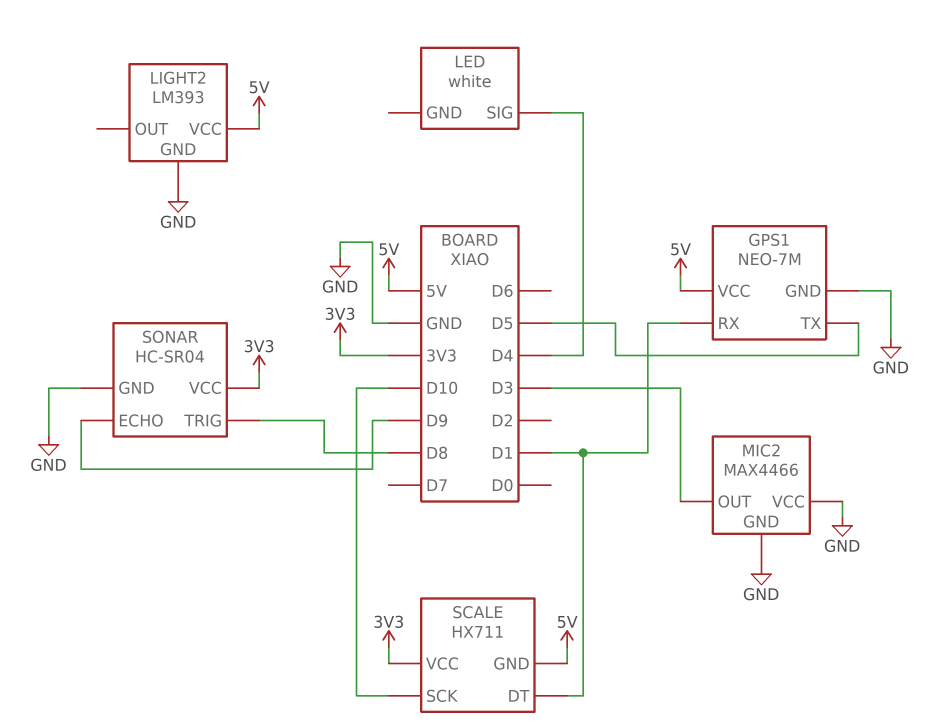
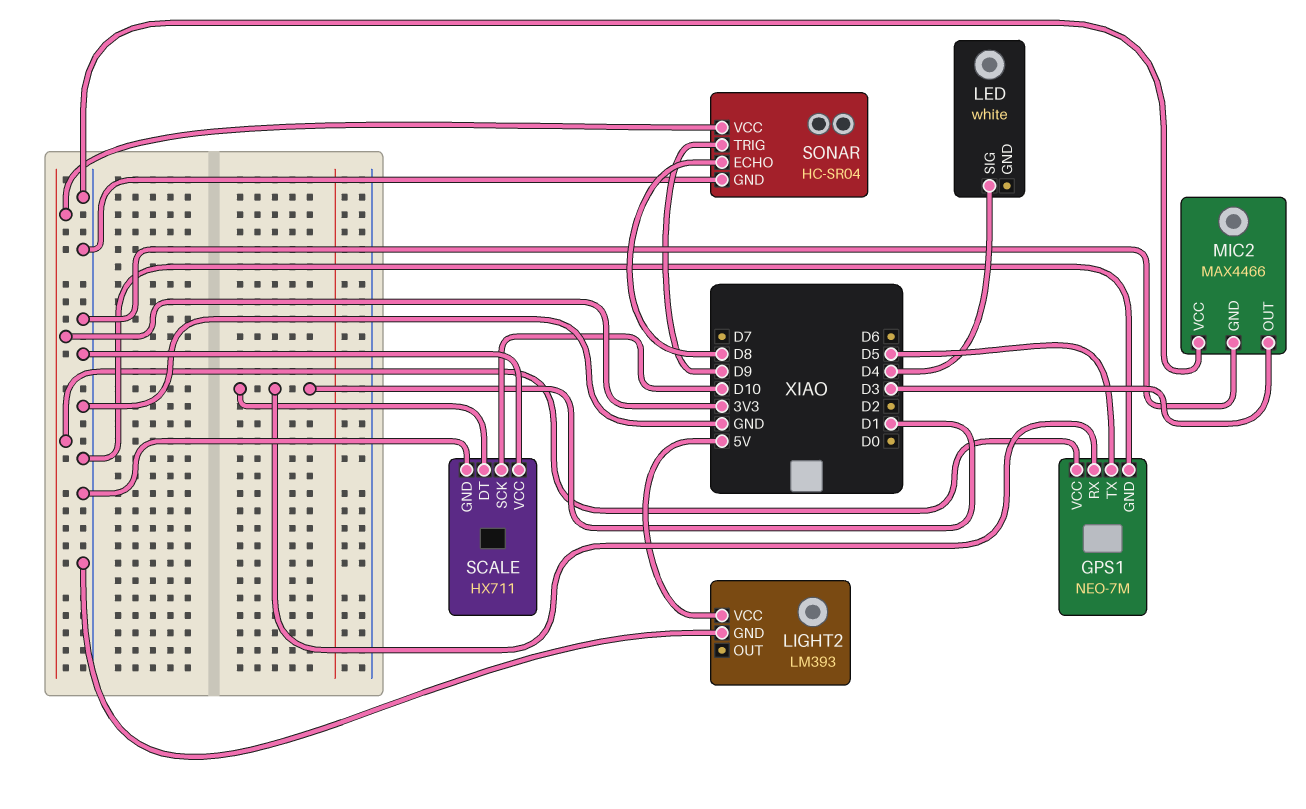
GPS1 pin VCC: 5V -> 3V3
SCALE pin GND: 5V -> GND
SCALE pin VCC: 3V3 -> GND
SONAR pin ECHO: D9 -> D8
SONAR pin TRIG: D8 -> D9

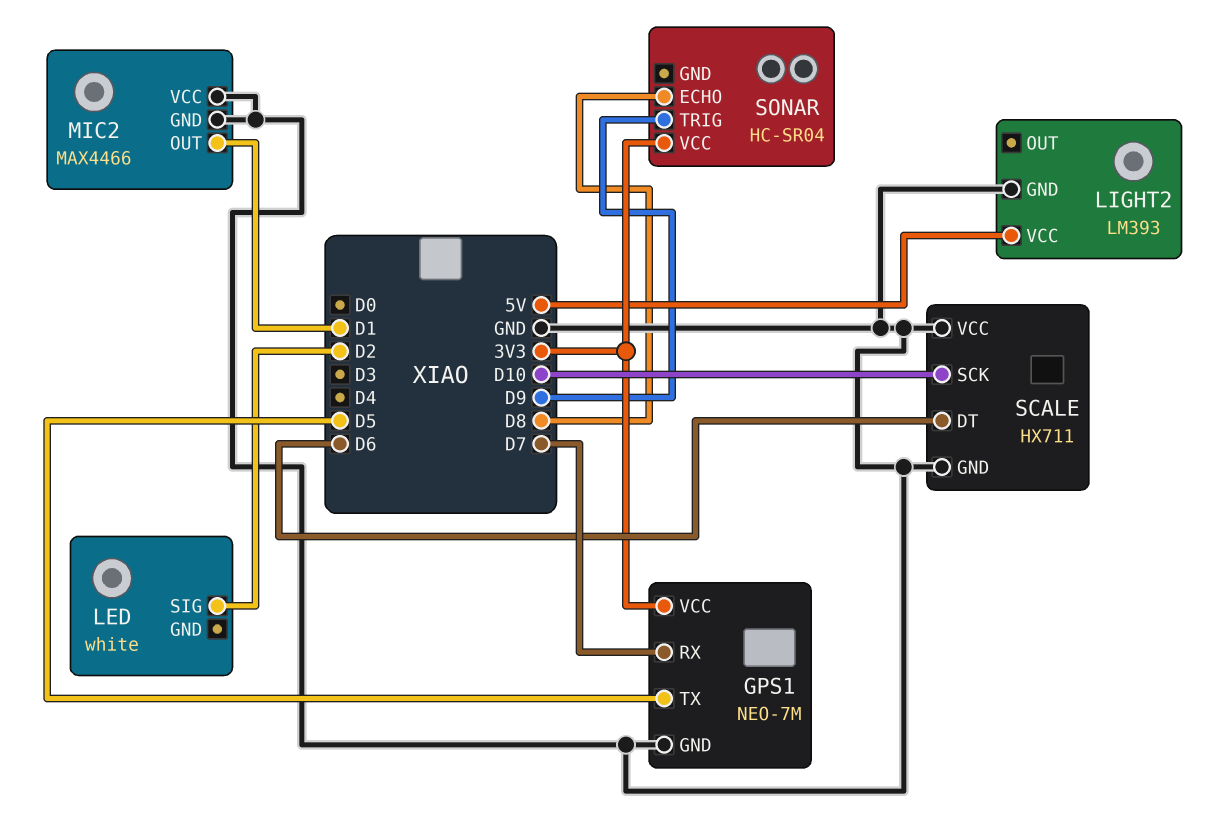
GPS1 pin RX: D1 -> D7
LED pin SIG: D4 -> D2
MIC2 pin OUT: D3 -> D1
SCALE pin DT: D1 -> D6
SONAR pin GND: GND -> none

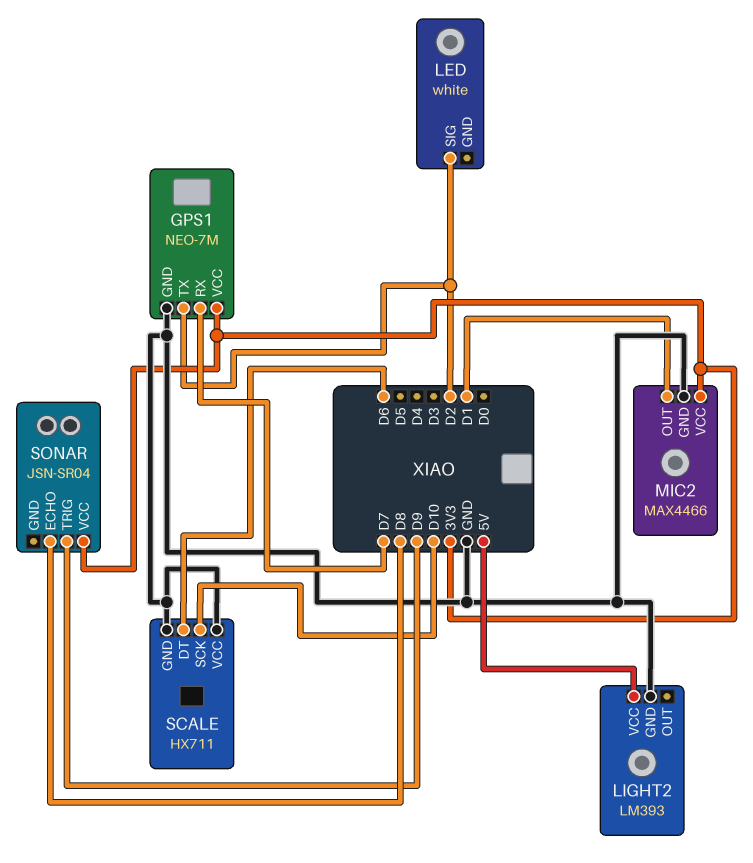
GPS1 pin TX: D5 -> D2
MIC2 pin VCC: GND -> 3V3
SONAR: HC-SR04 -> JSN-SR04

